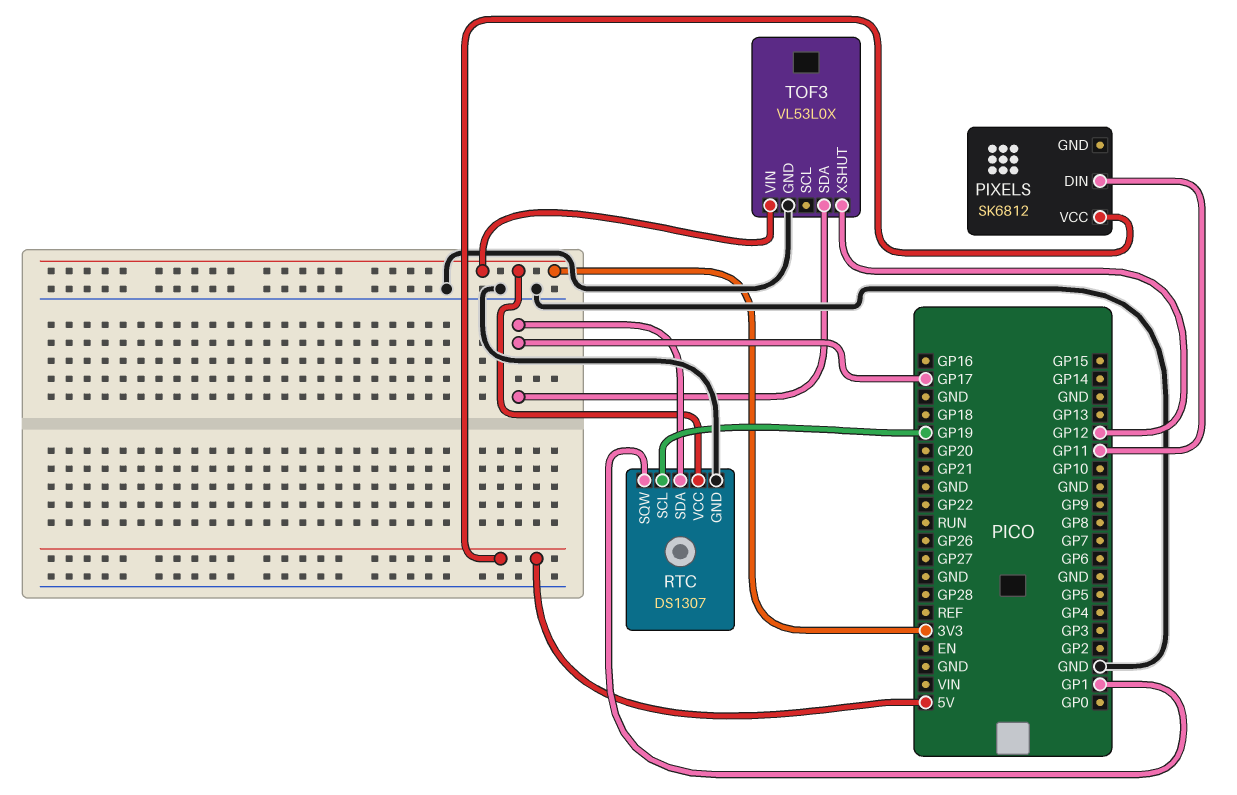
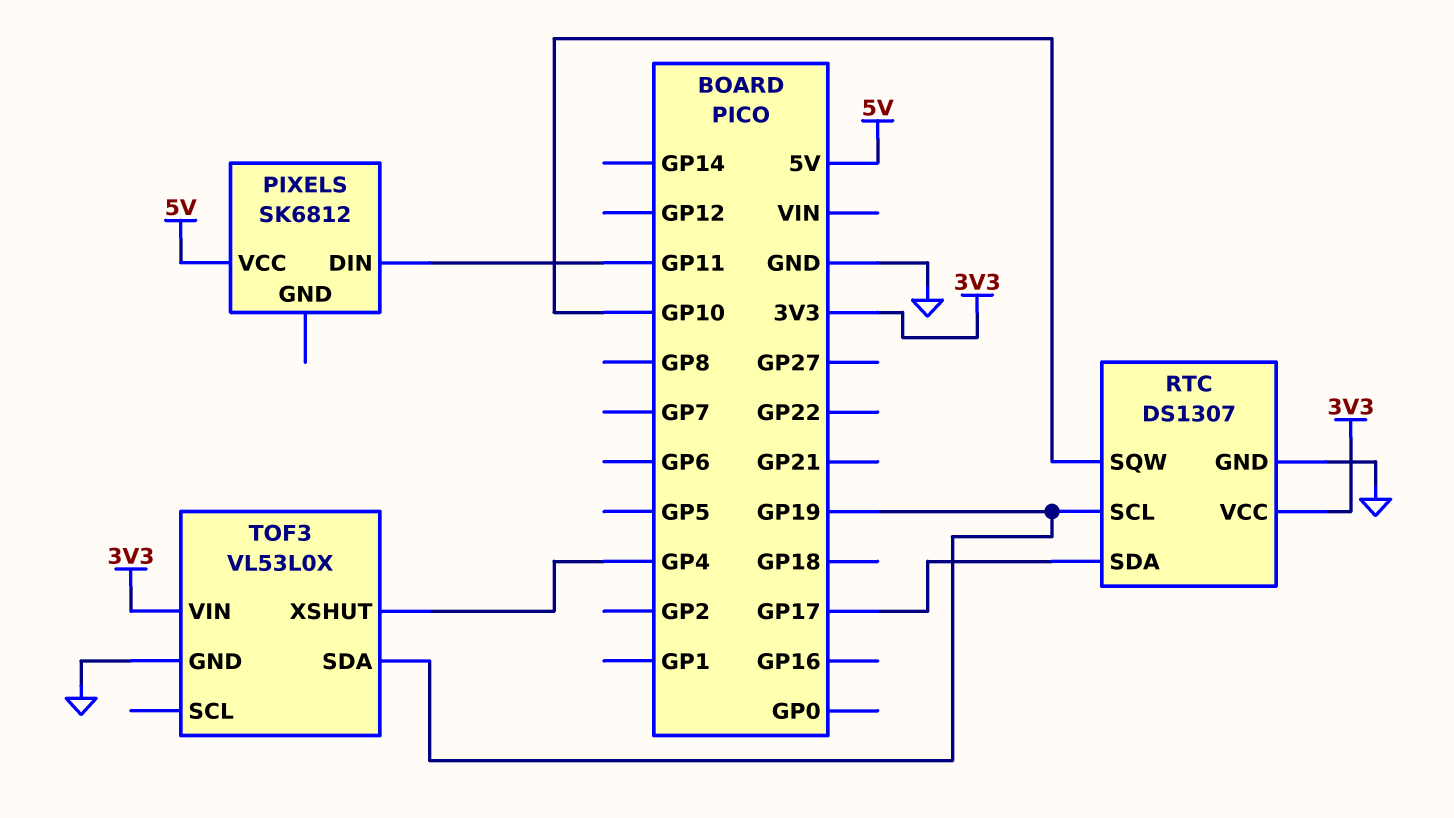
RTC pin SQW: GP1 -> GP10
TOF3 pin SDA: GP17 -> GP19
TOF3 pin XSHUT: GP12 -> GP4

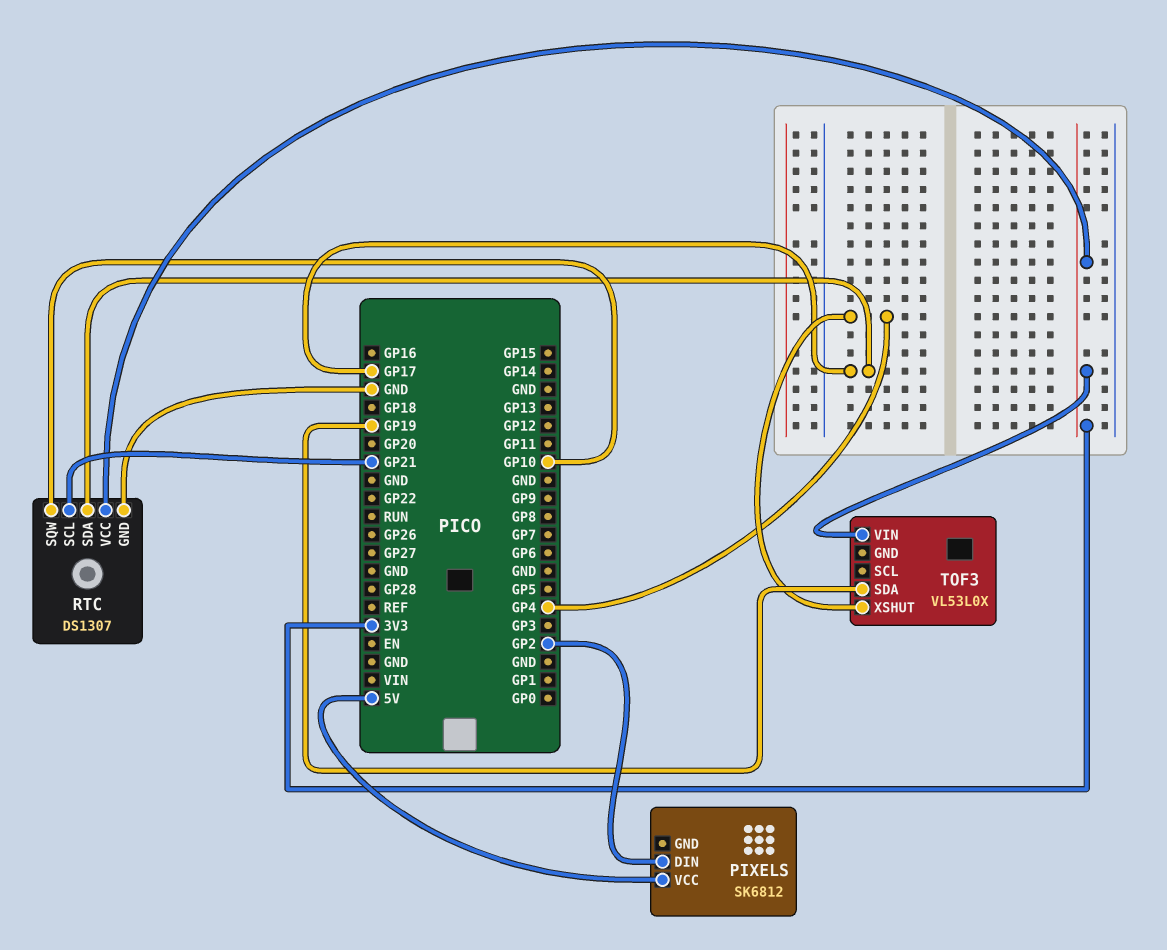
PIXELS pin DIN: GP11 -> GP2
RTC pin SCL: GP19 -> GP21
TOF3 pin GND: GND -> none

